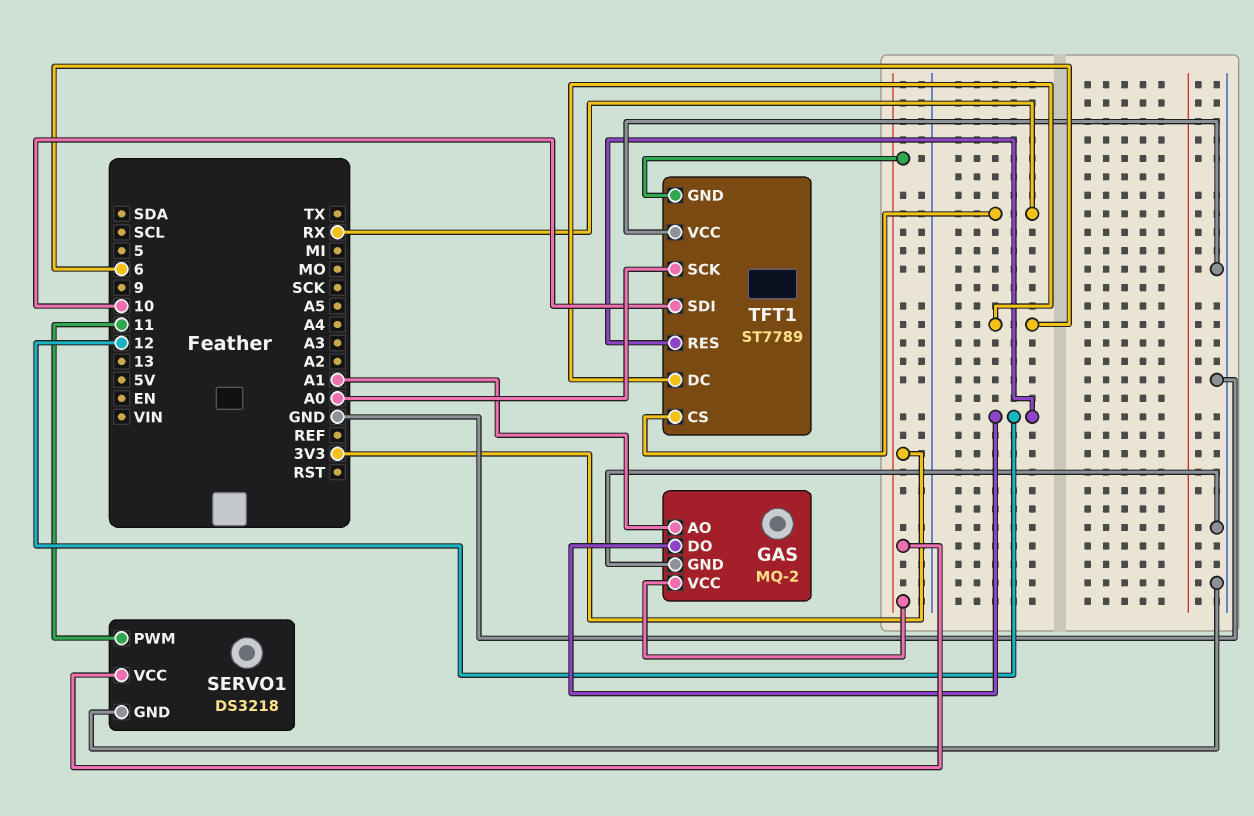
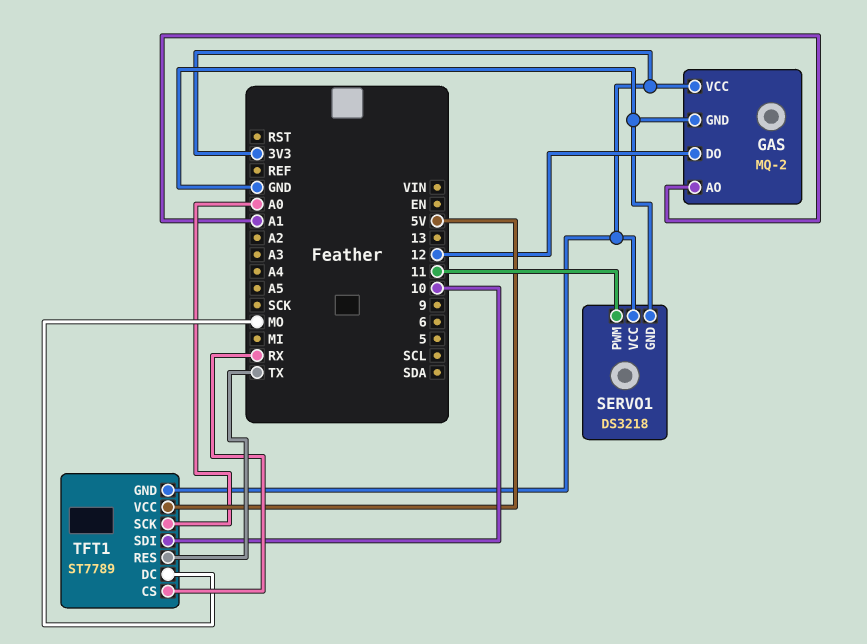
TFT1 pin DC: 6 -> MO
TFT1 pin RES: 12 -> TX
TFT1 pin VCC: GND -> 5V

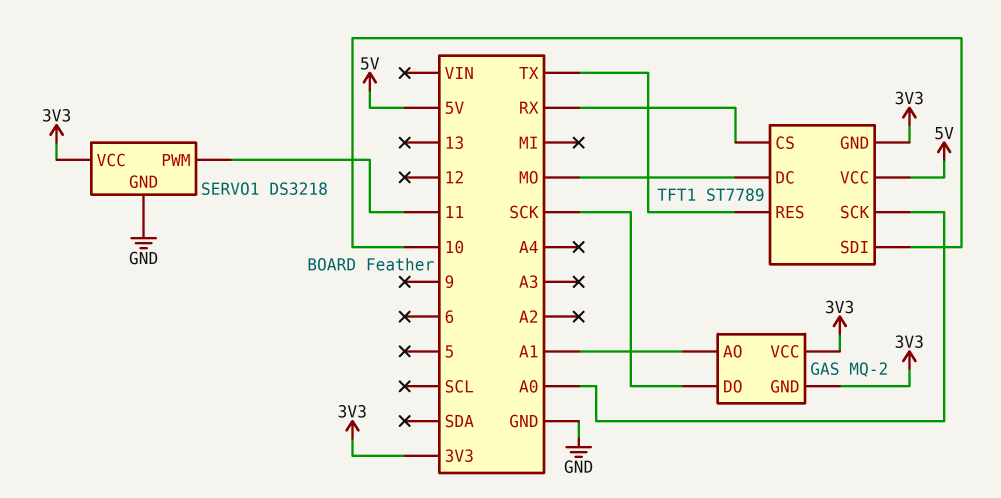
GAS pin DO: 12 -> SCK
GAS pin GND: GND -> 3V3

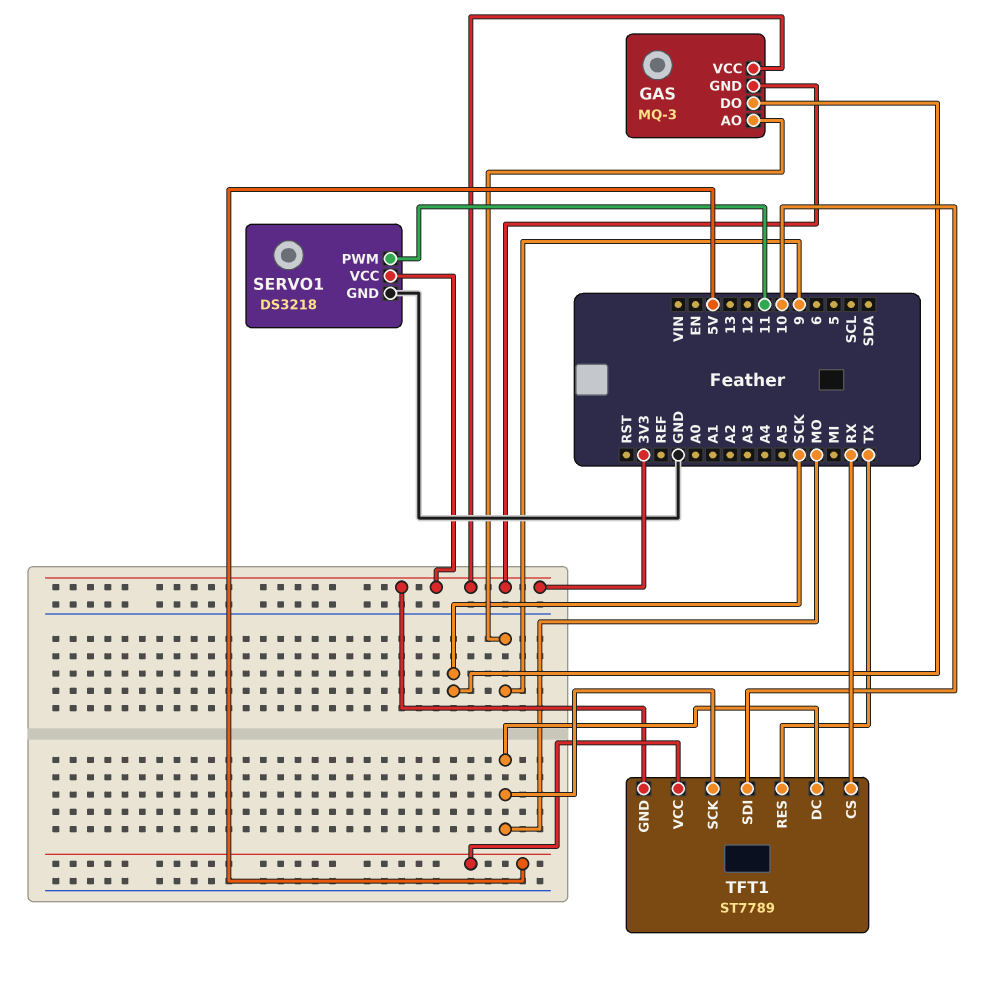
GAS: MQ-2 -> MQ-3
GAS pin AO: A1 -> 9
TFT1 pin SCK: A0 -> MO

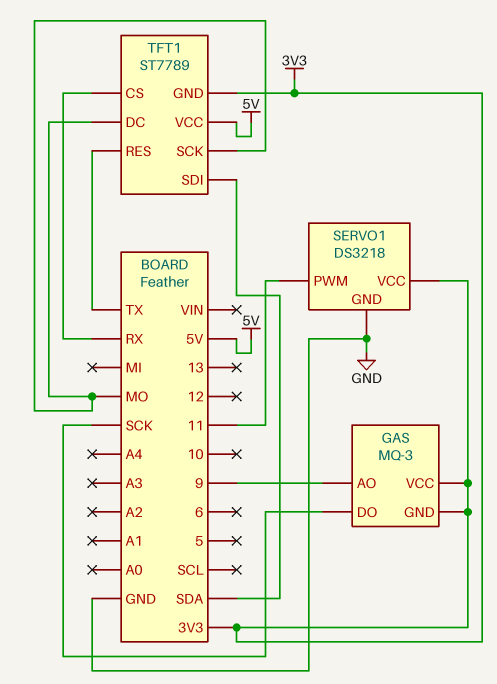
TFT1 pin SDI: 10 -> SDA

